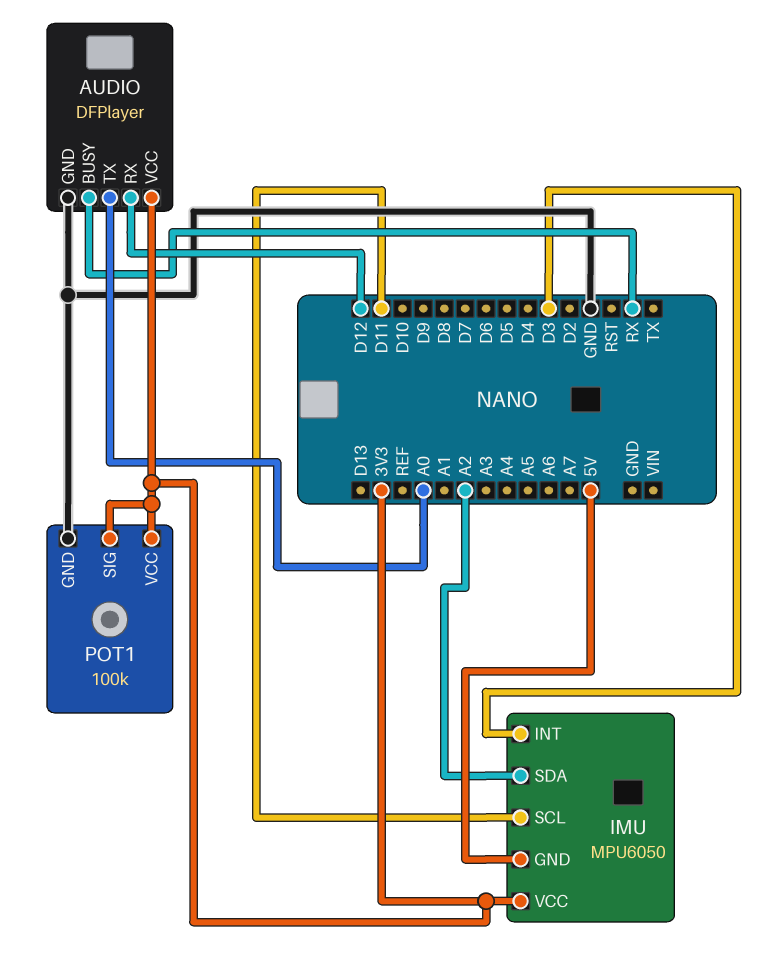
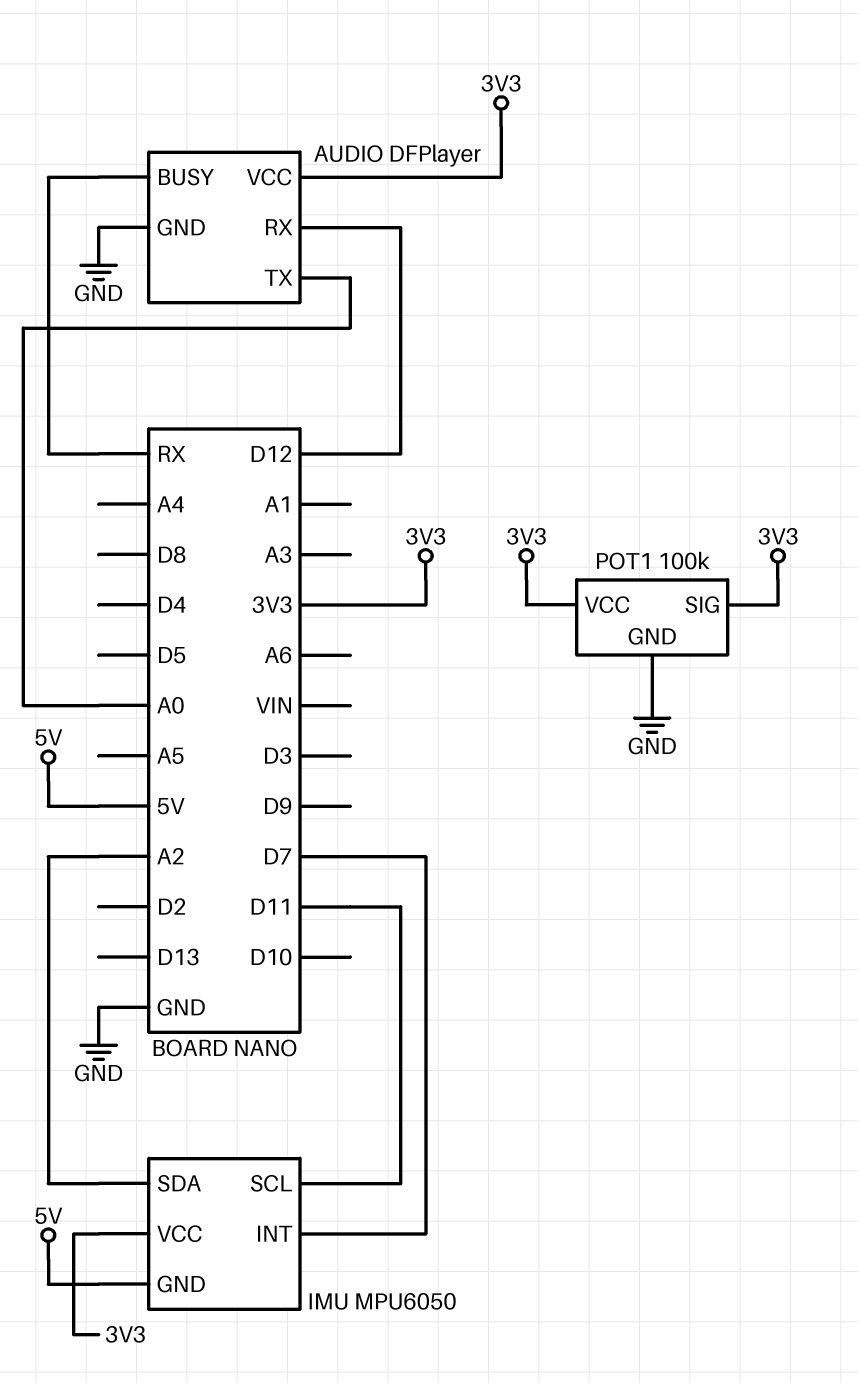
IMU pin INT: D3 -> D7

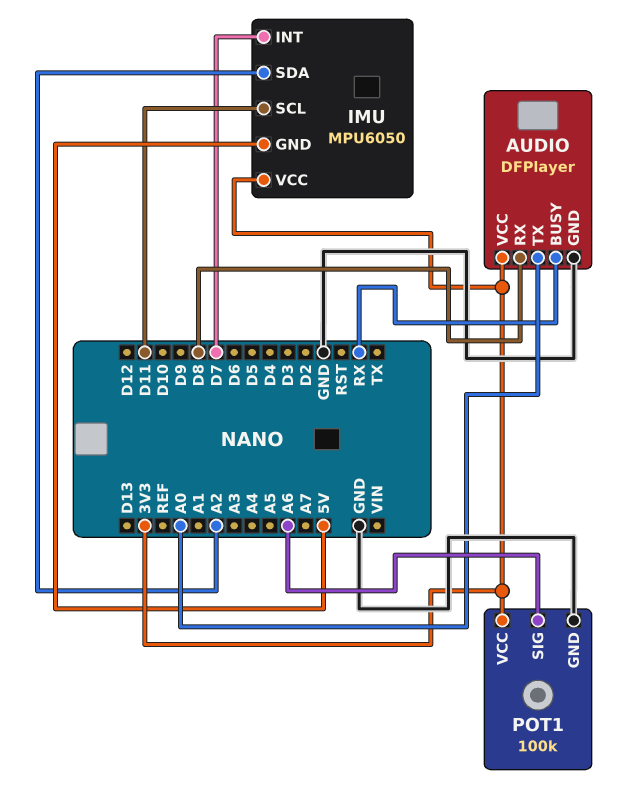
AUDIO pin RX: D12 -> D8
POT1 pin SIG: 3V3 -> A6

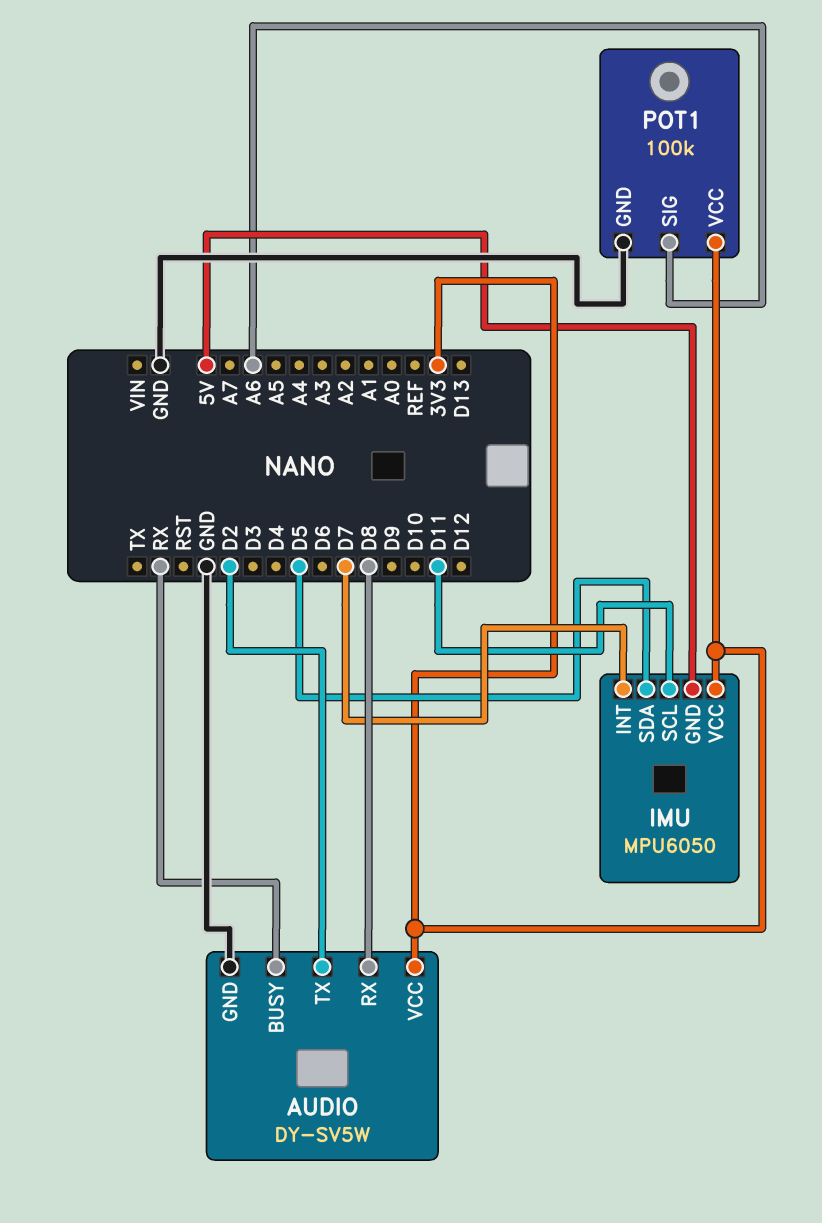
AUDIO: DFPlayer -> DY-SV5W
AUDIO pin TX: A0 -> D2
IMU pin SDA: A2 -> D5

